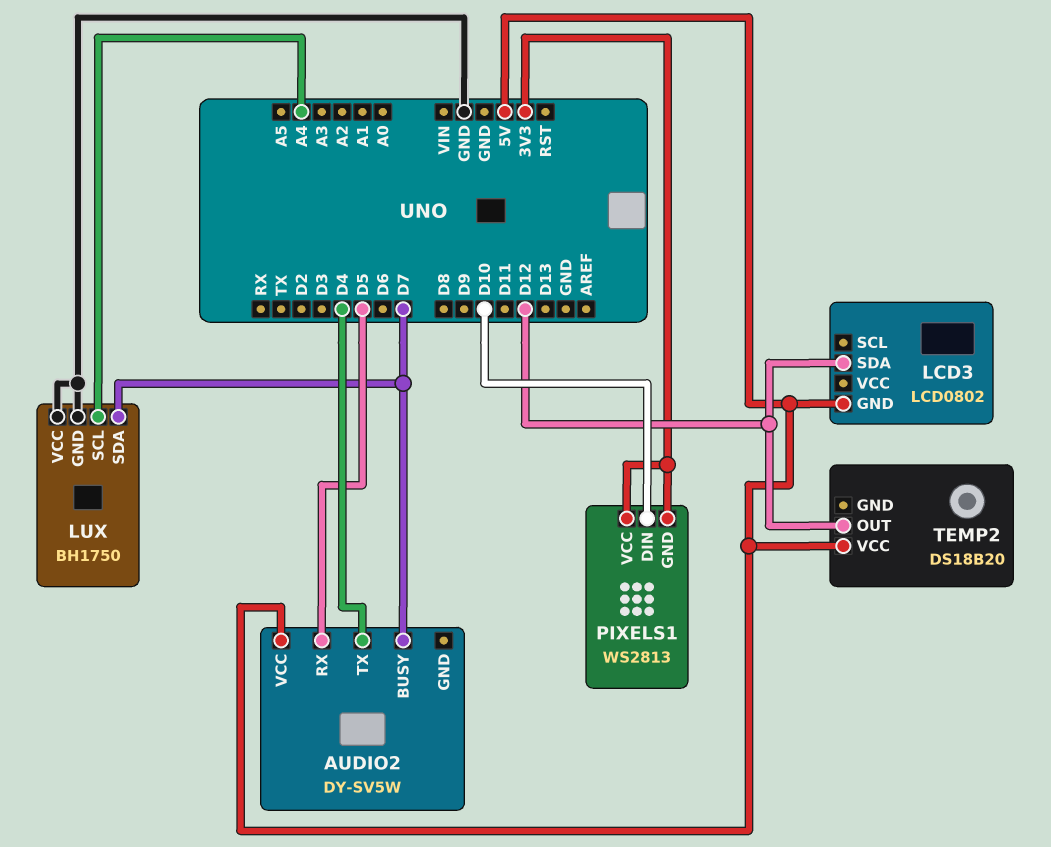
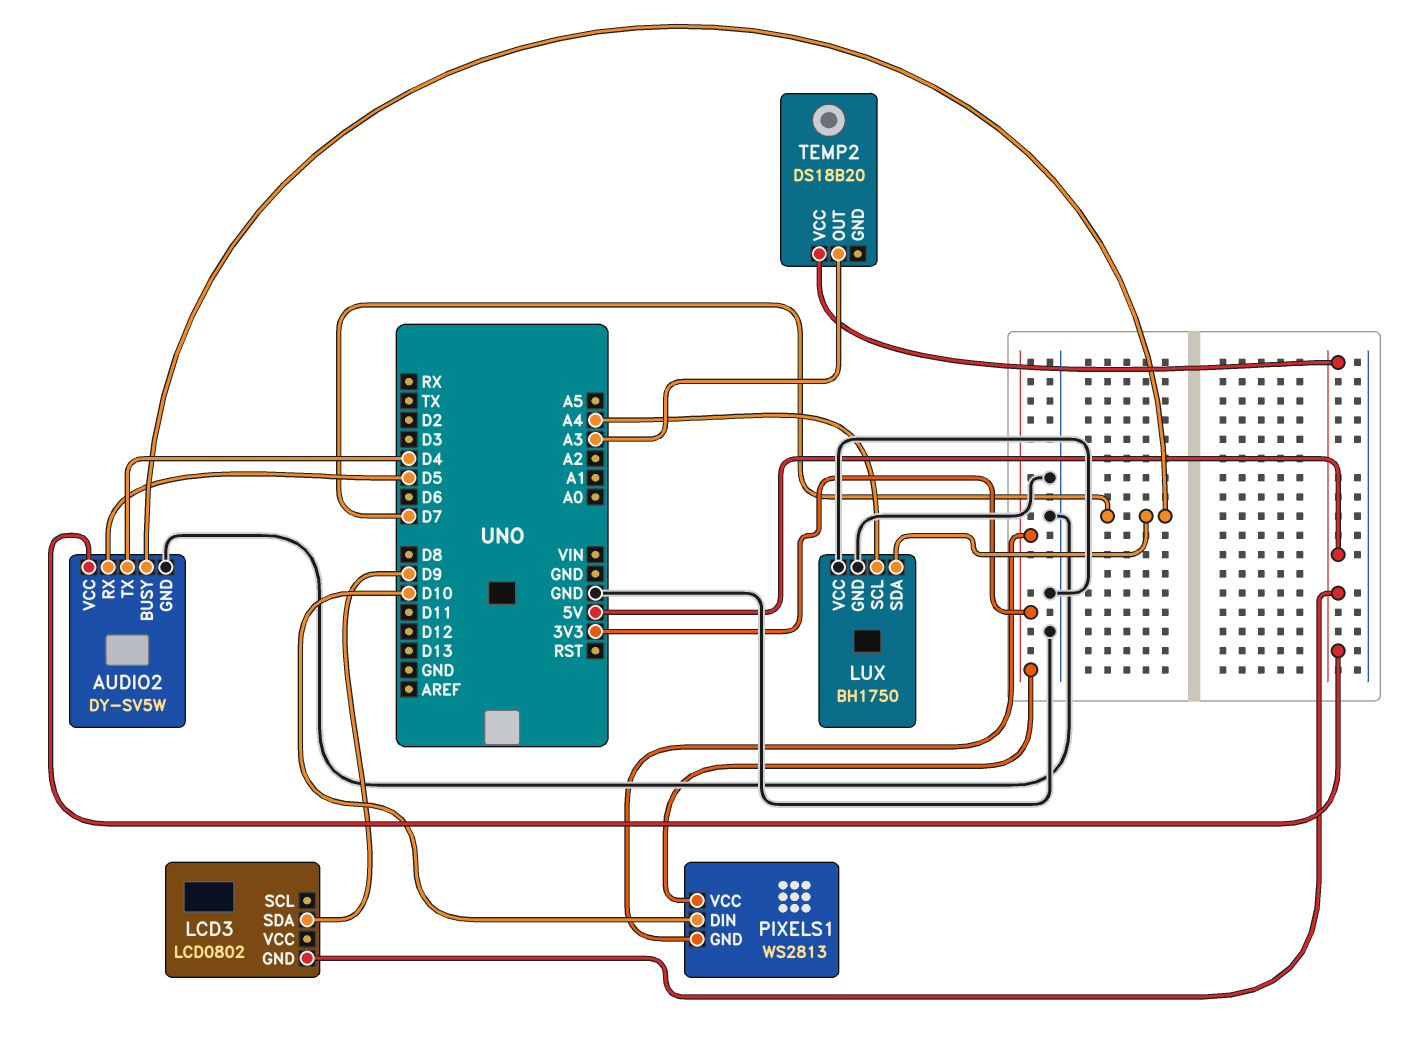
AUDIO2 pin GND: none -> GND
LCD3 pin SDA: D12 -> D9
TEMP2 pin OUT: D12 -> A3

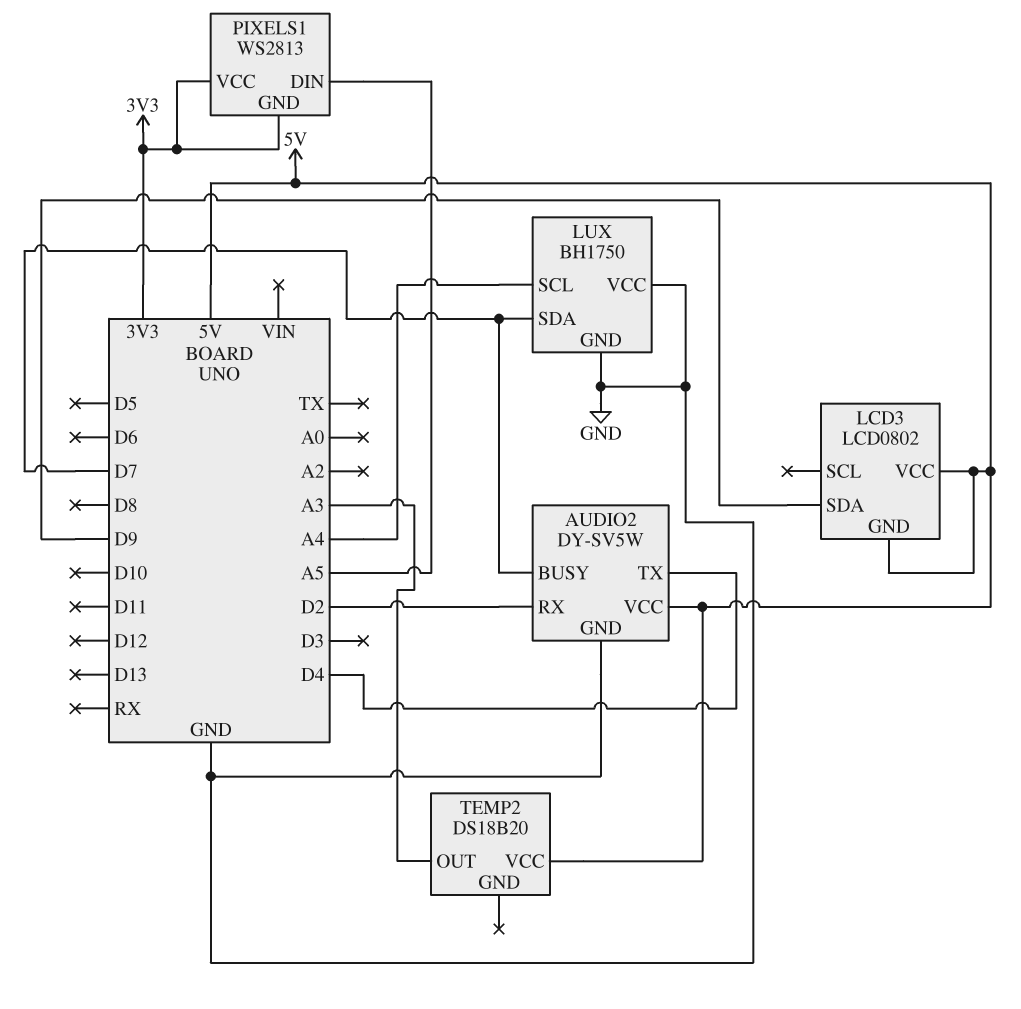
AUDIO2 pin RX: D5 -> D2
LCD3 pin VCC: none -> 5V
PIXELS1 pin DIN: D10 -> A5

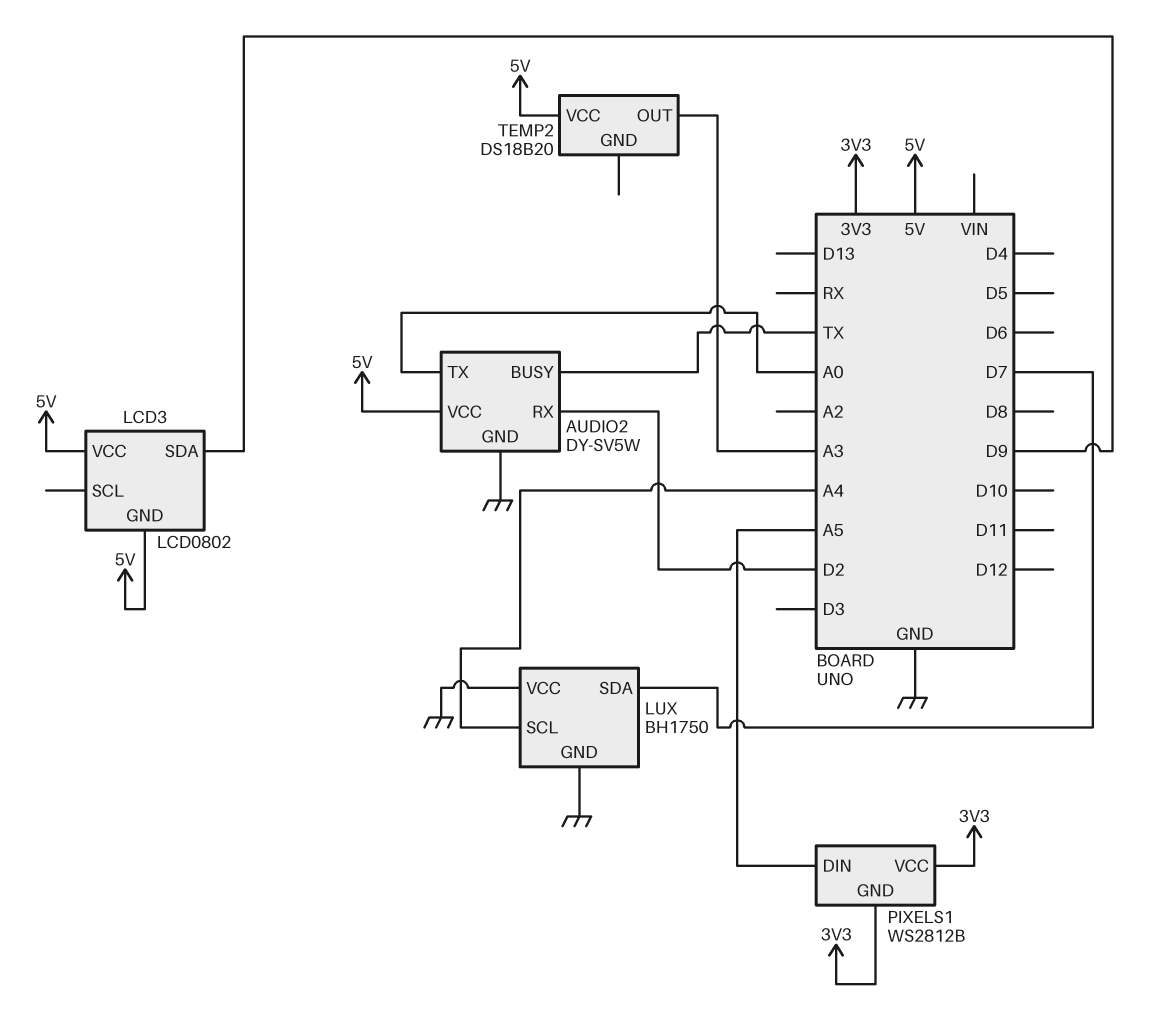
AUDIO2 pin BUSY: D7 -> TX
AUDIO2 pin TX: D4 -> A0
PIXELS1: WS2813 -> WS2812B

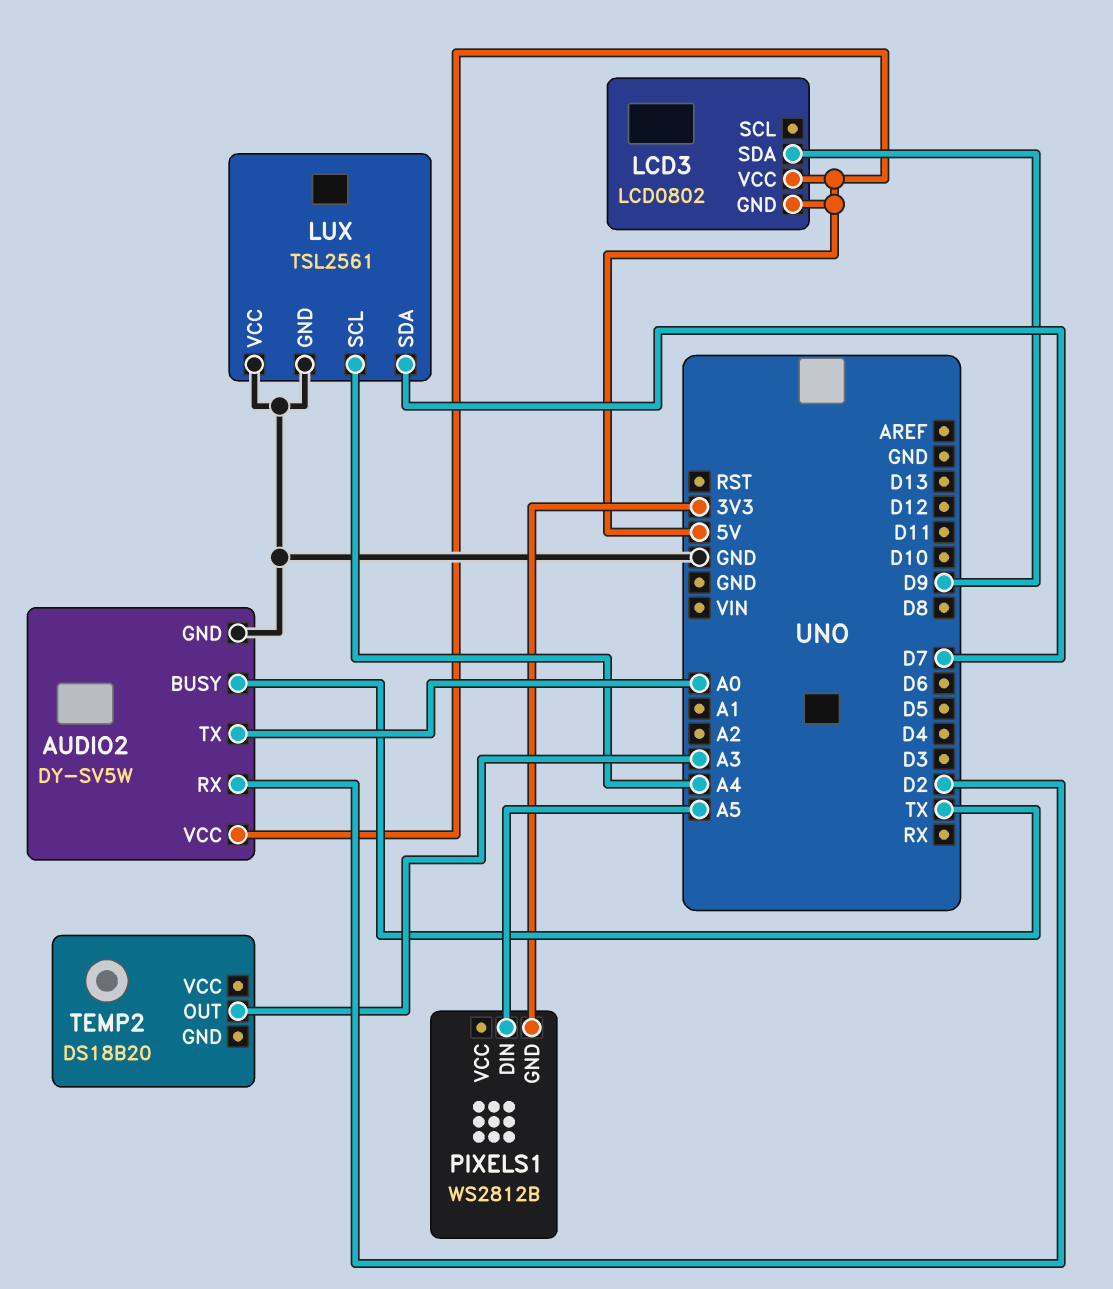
LUX: BH1750 -> TSL2561
PIXELS1 pin VCC: 3V3 -> none
TEMP2 pin VCC: 5V -> none

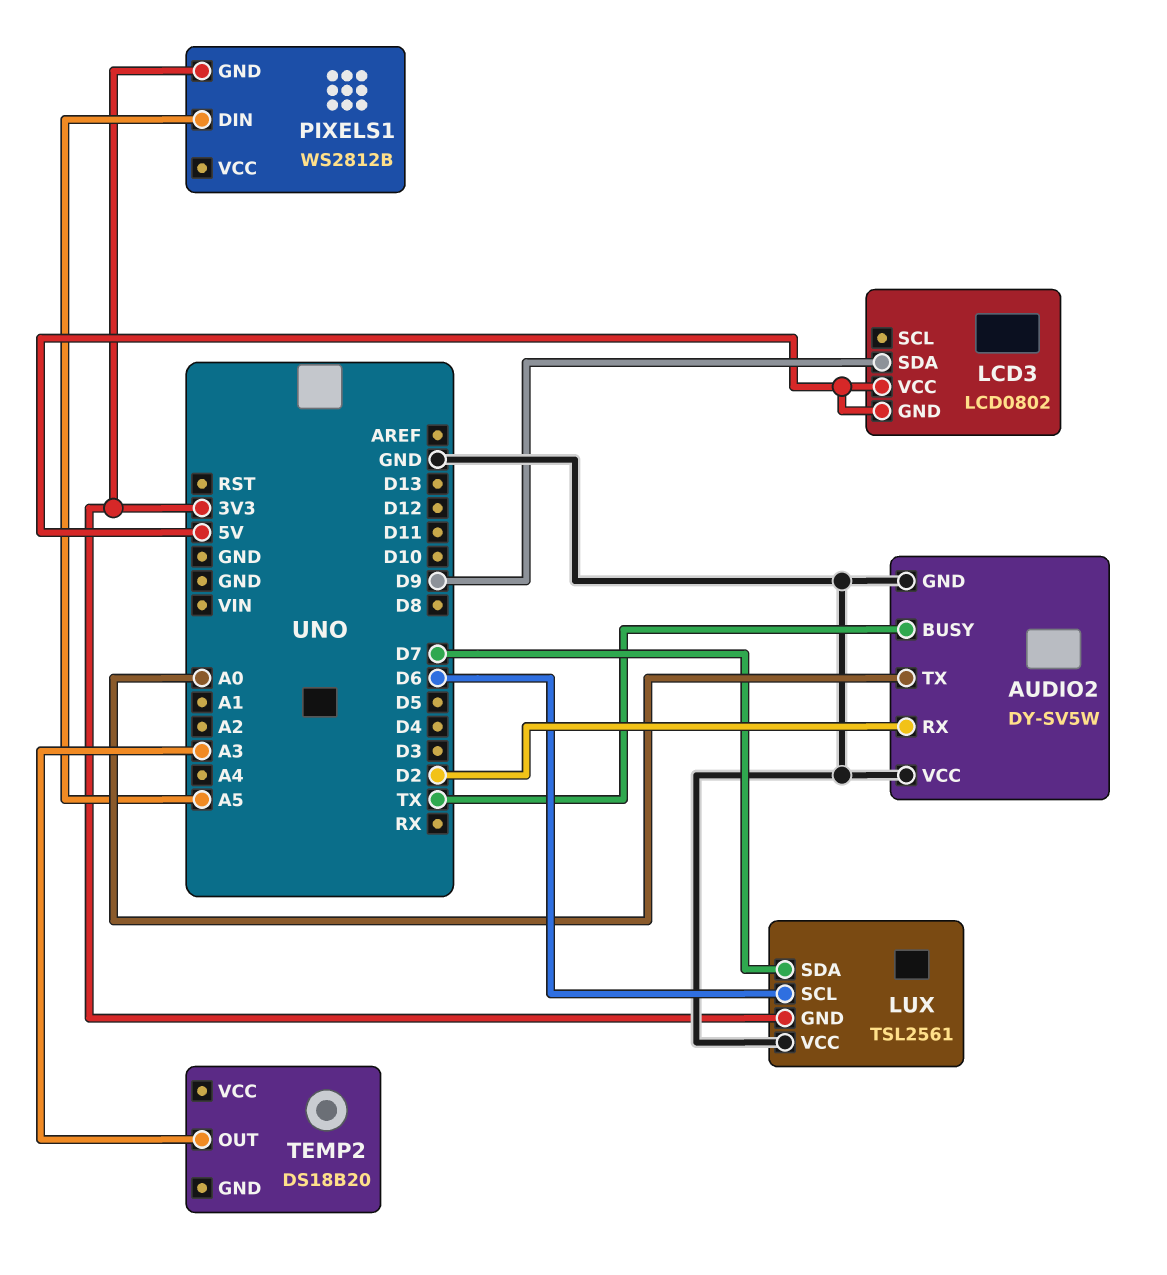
AUDIO2 pin VCC: 5V -> GND
LUX pin GND: GND -> 3V3
LUX pin SCL: A4 -> D6

